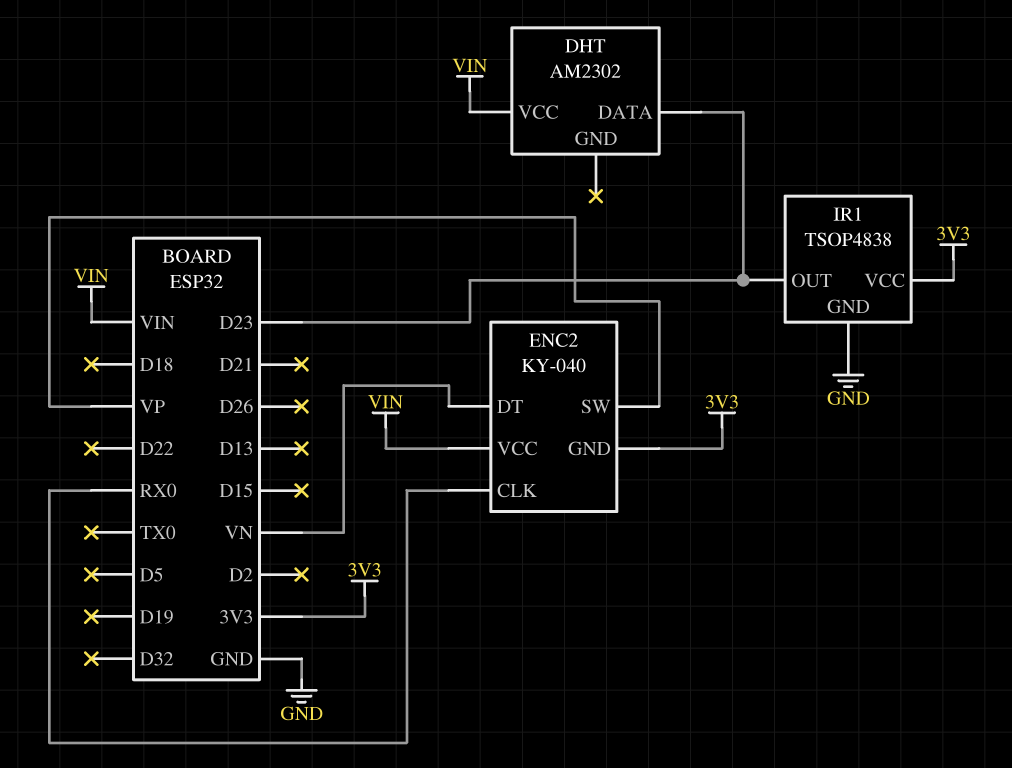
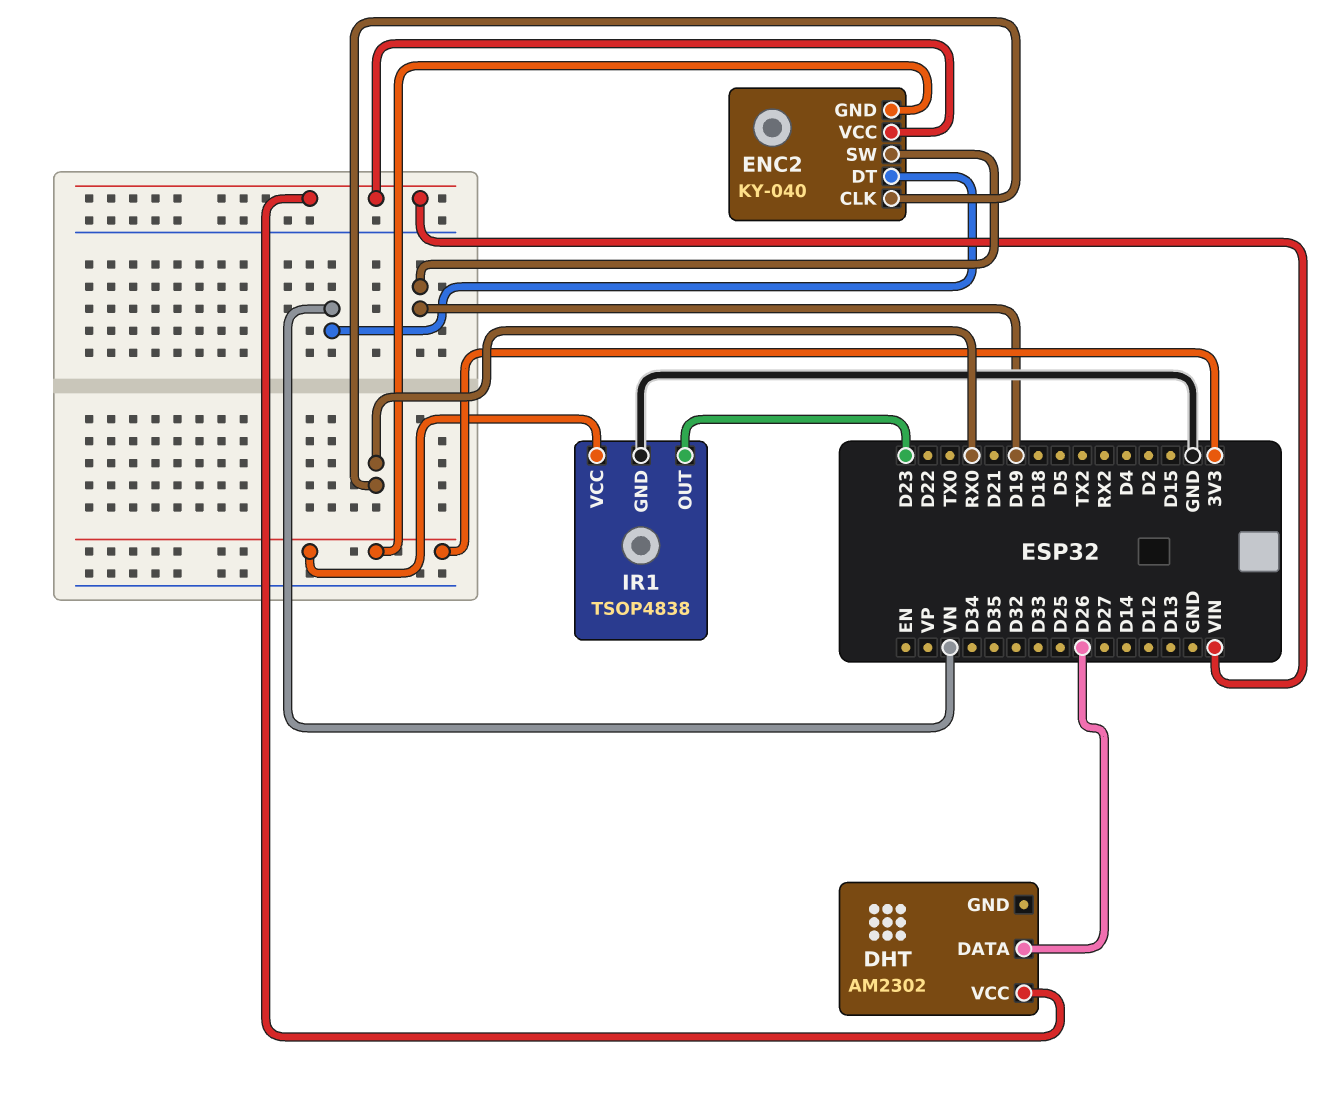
DHT pin DATA: D23 -> D26
ENC2 pin SW: VP -> D19

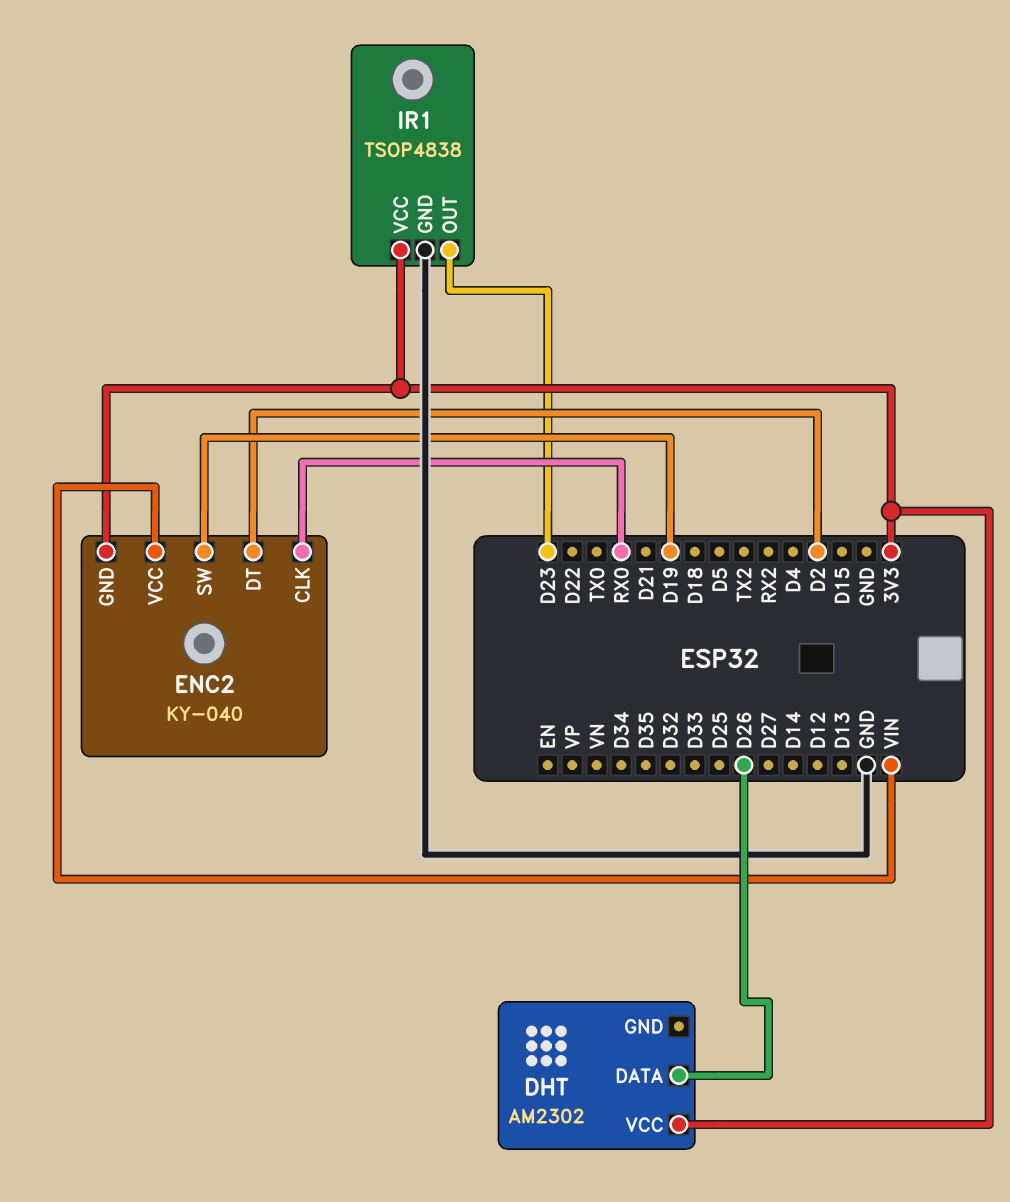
DHT pin VCC: VIN -> 3V3
ENC2 pin DT: VN -> D2

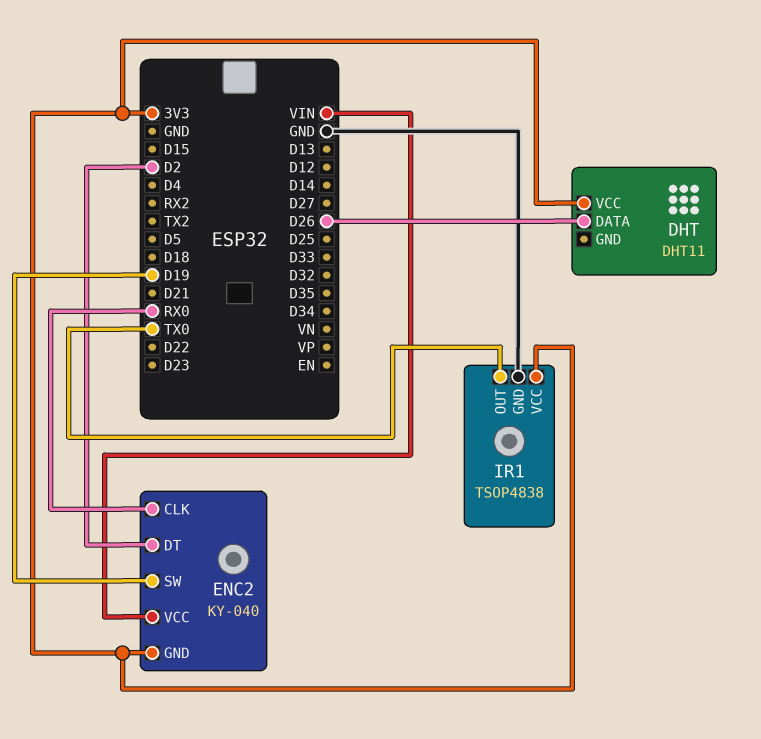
DHT: AM2302 -> DHT11
IR1 pin OUT: D23 -> TX0

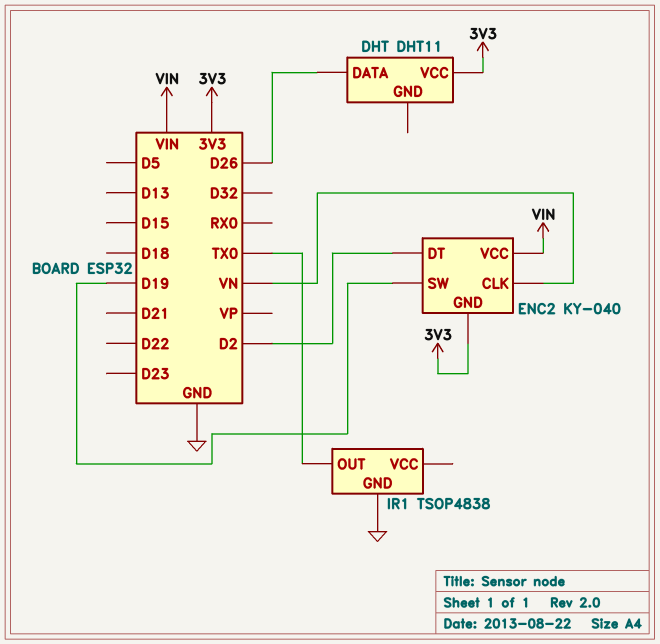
ENC2 pin CLK: RX0 -> VN
IR1 pin VCC: 3V3 -> none

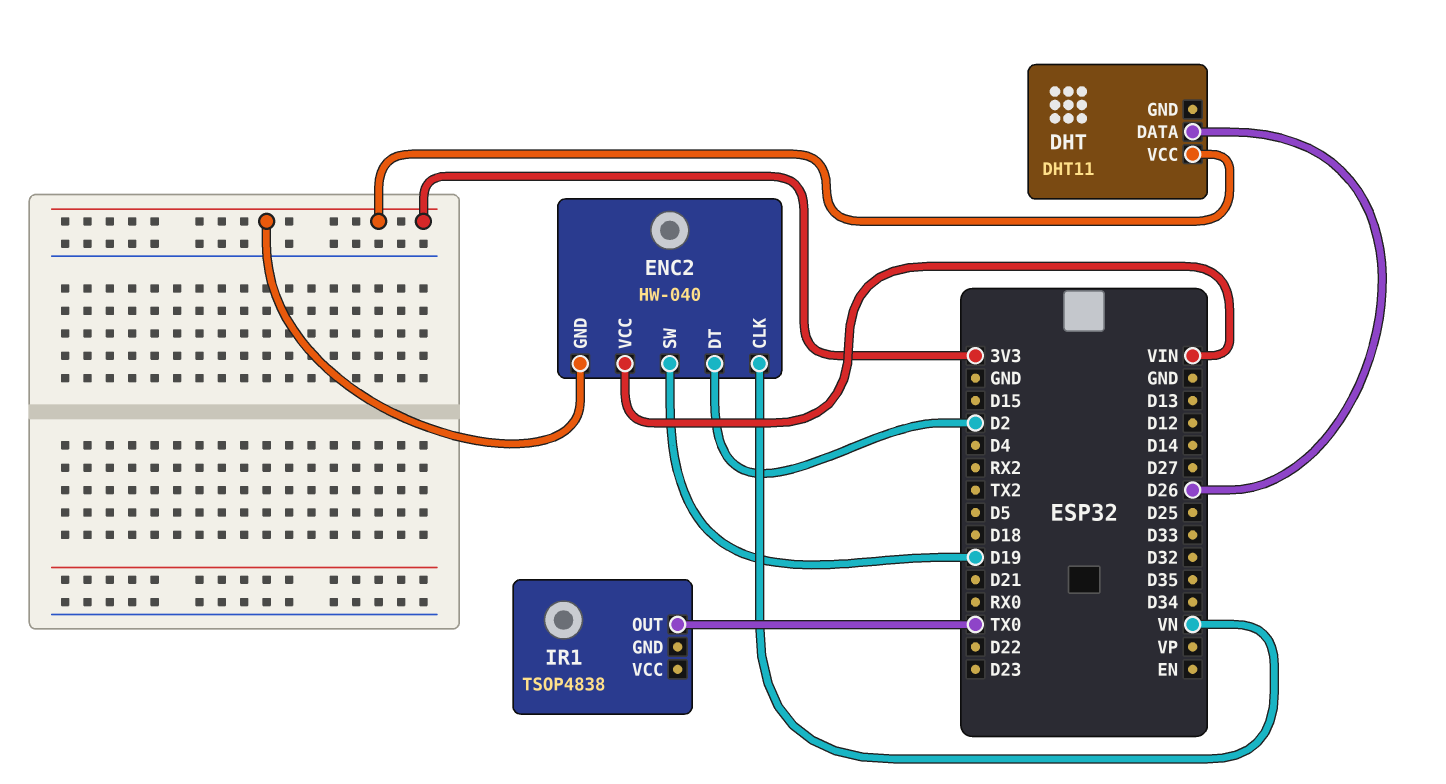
ENC2: KY-040 -> HW-040
IR1 pin GND: GND -> none

